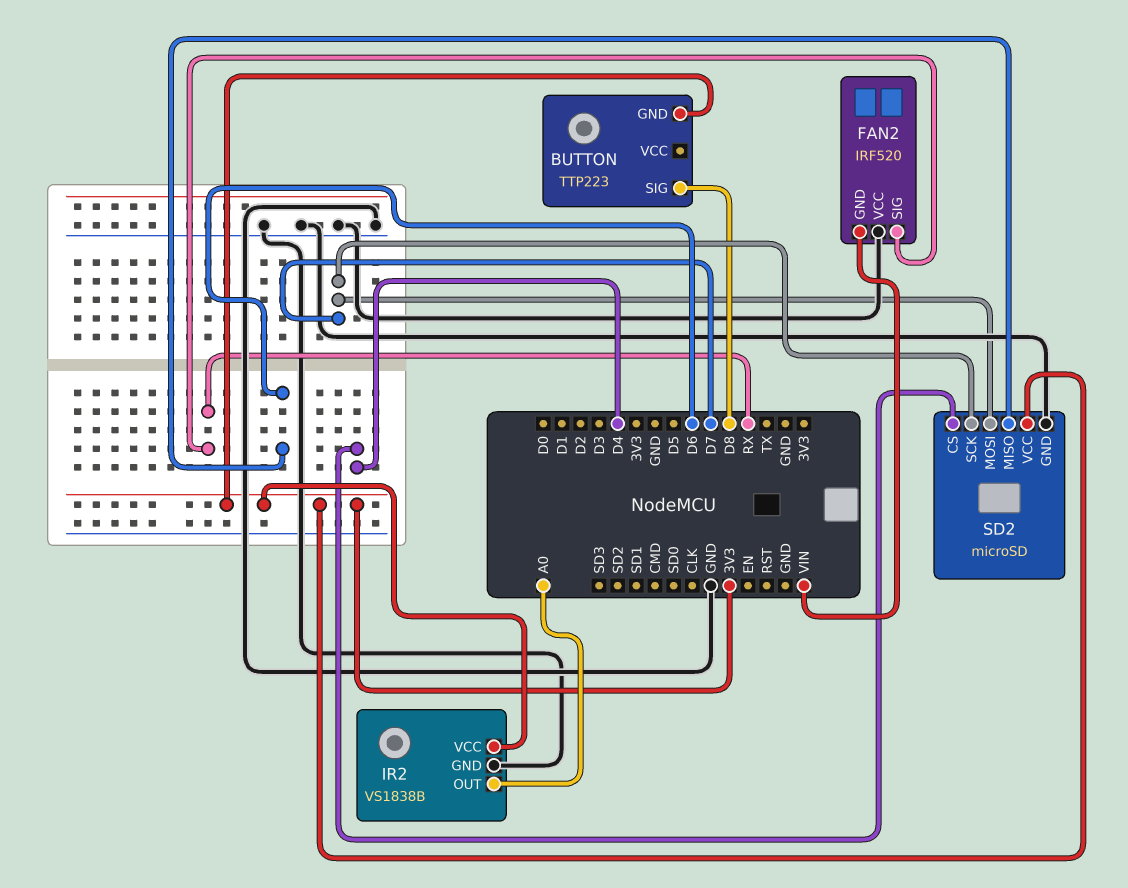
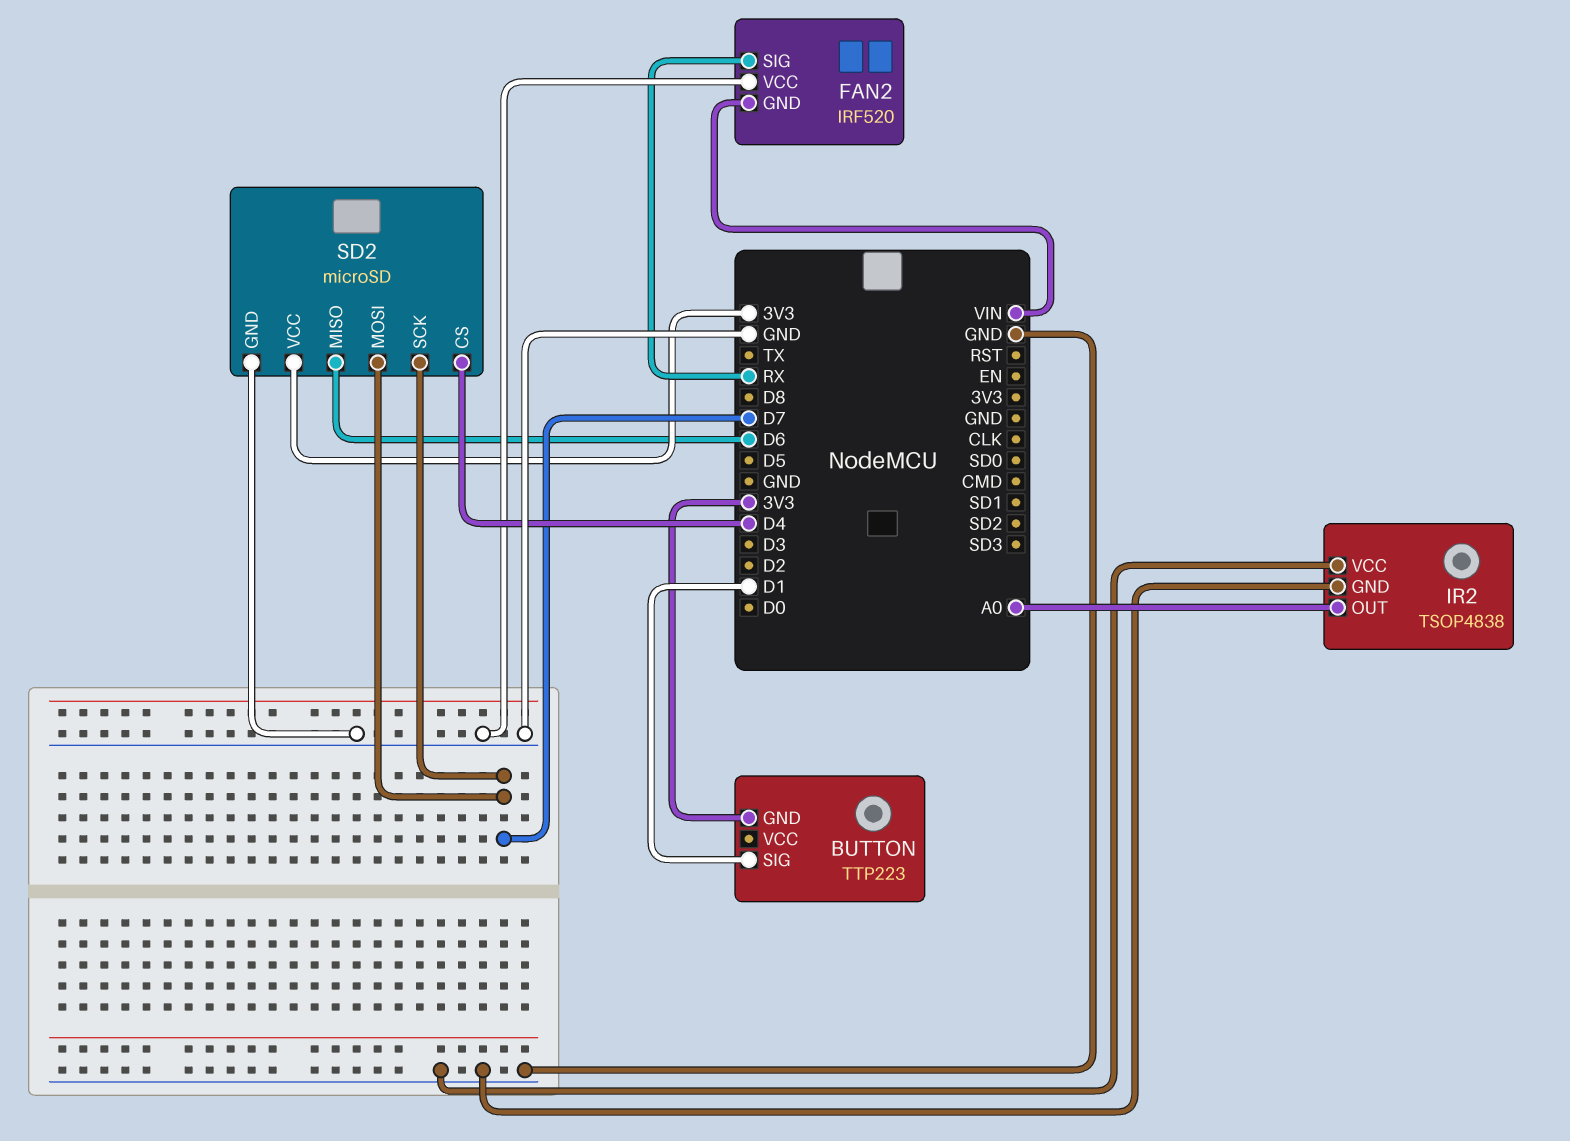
BUTTON pin SIG: D8 -> D1
IR2: VS1838B -> TSOP4838
IR2 pin VCC: 3V3 -> GND

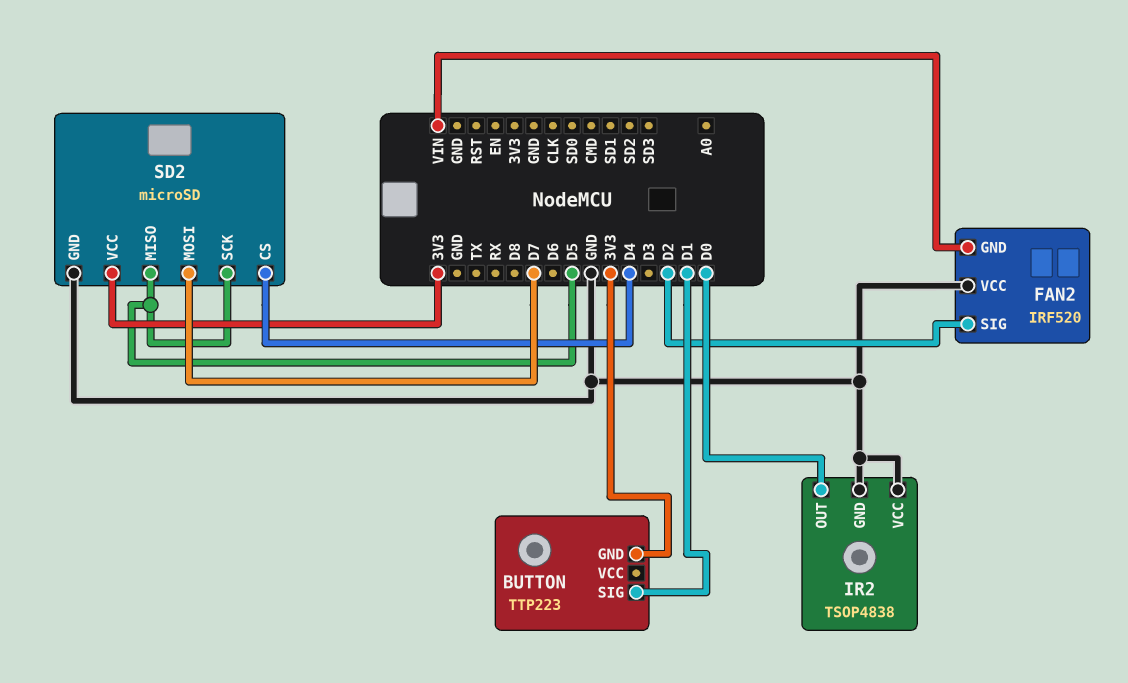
FAN2 pin SIG: RX -> D2
IR2 pin OUT: A0 -> D0
SD2 pin MISO: D6 -> D5
SD2 pin SCK: D7 -> D5

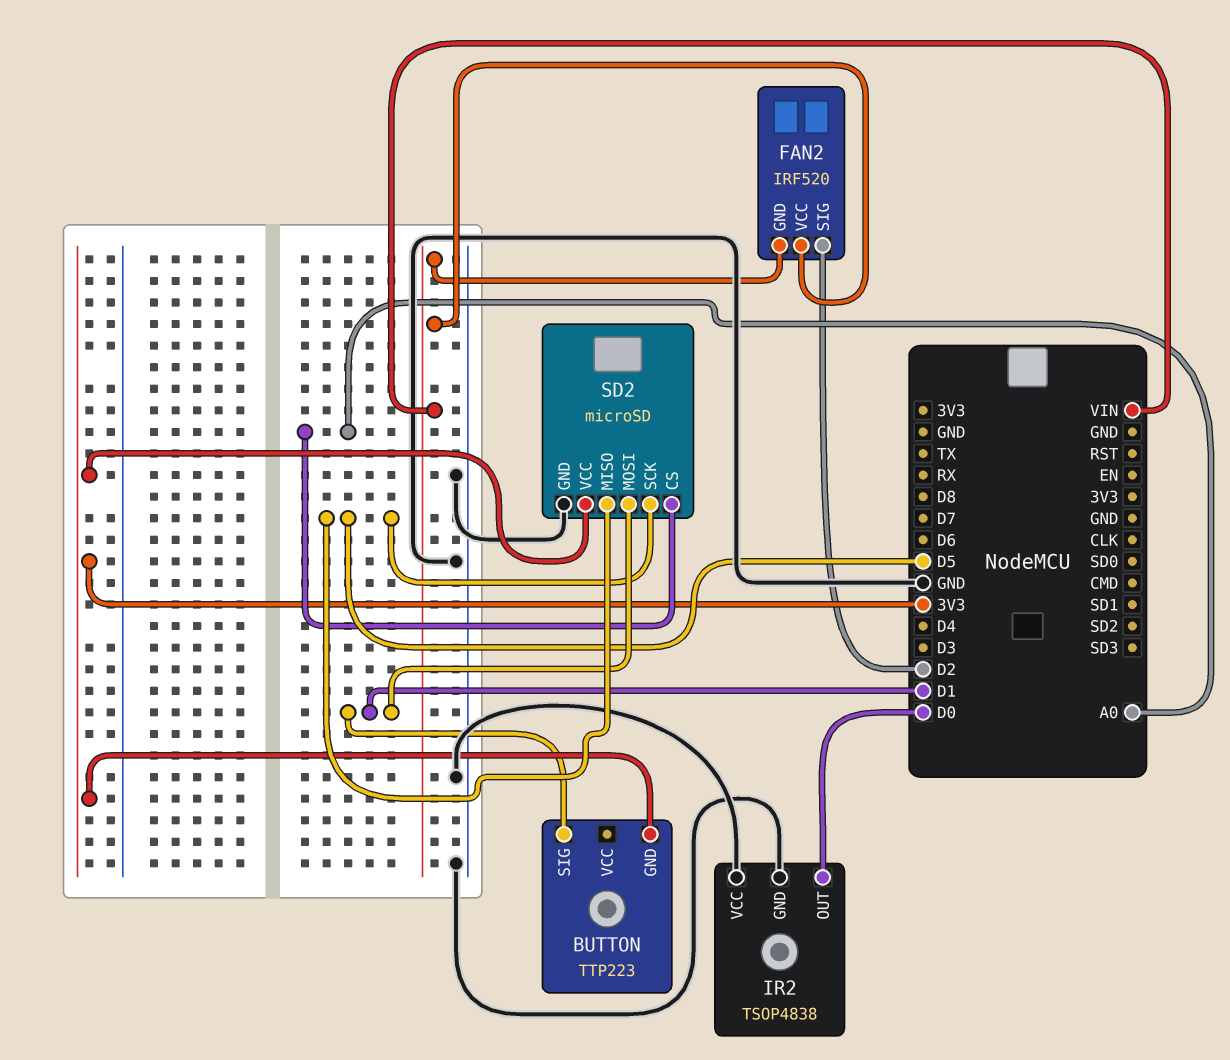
FAN2 pin VCC: GND -> VIN
SD2 pin CS: D4 -> A0
SD2 pin MOSI: D7 -> D1

